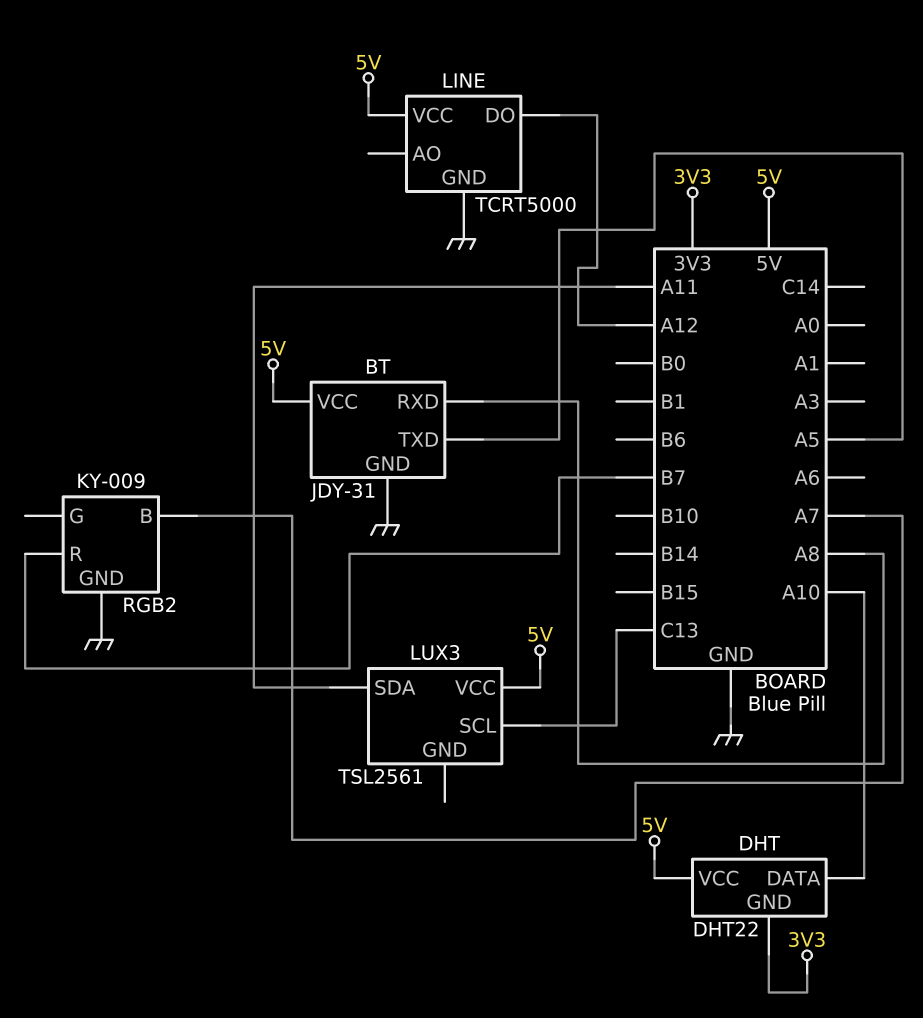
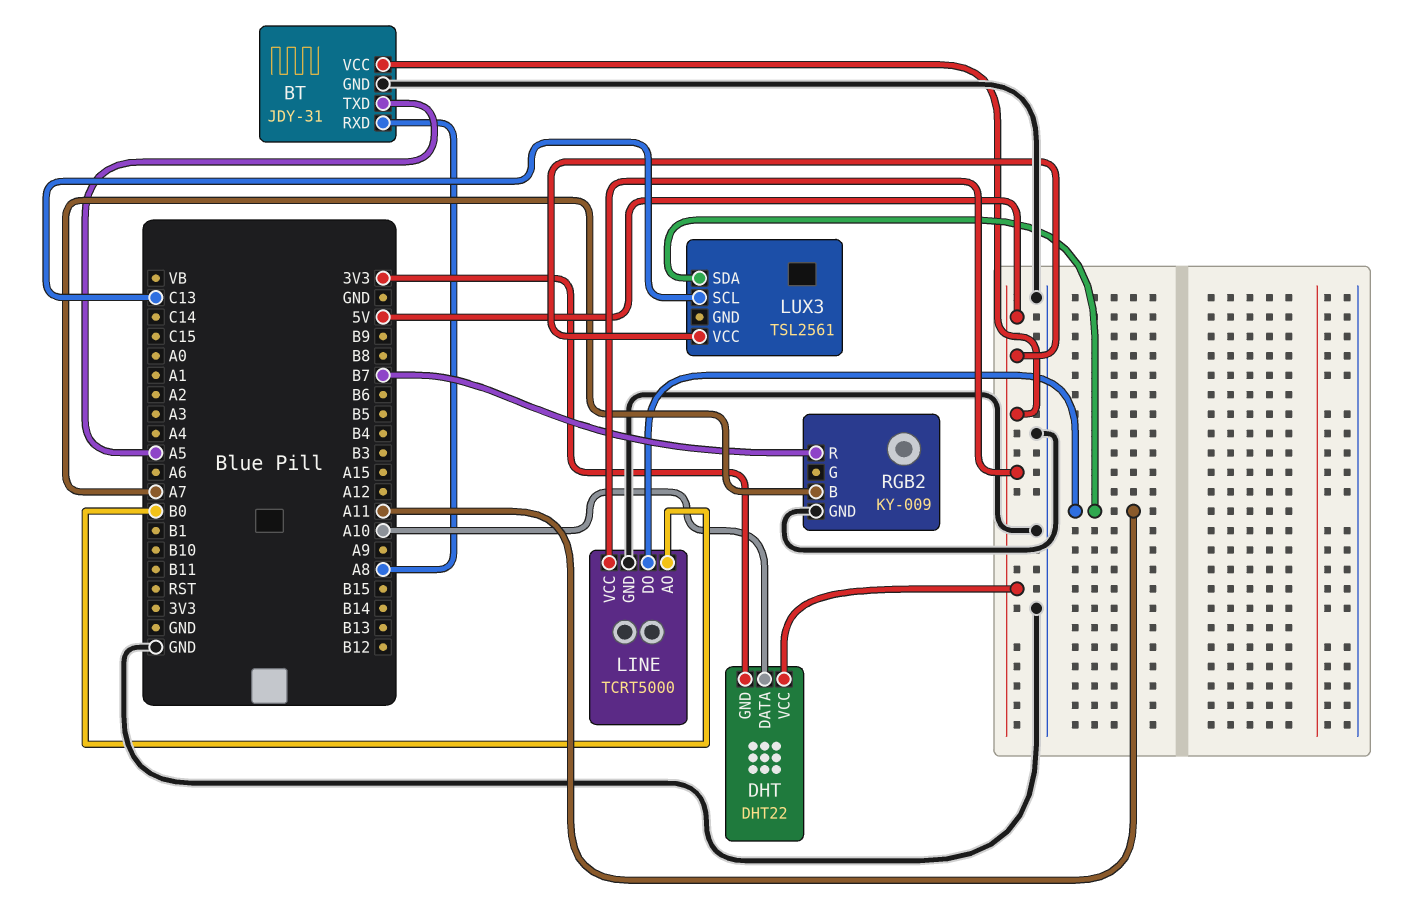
LINE pin AO: none -> B0
LINE pin DO: A12 -> A11

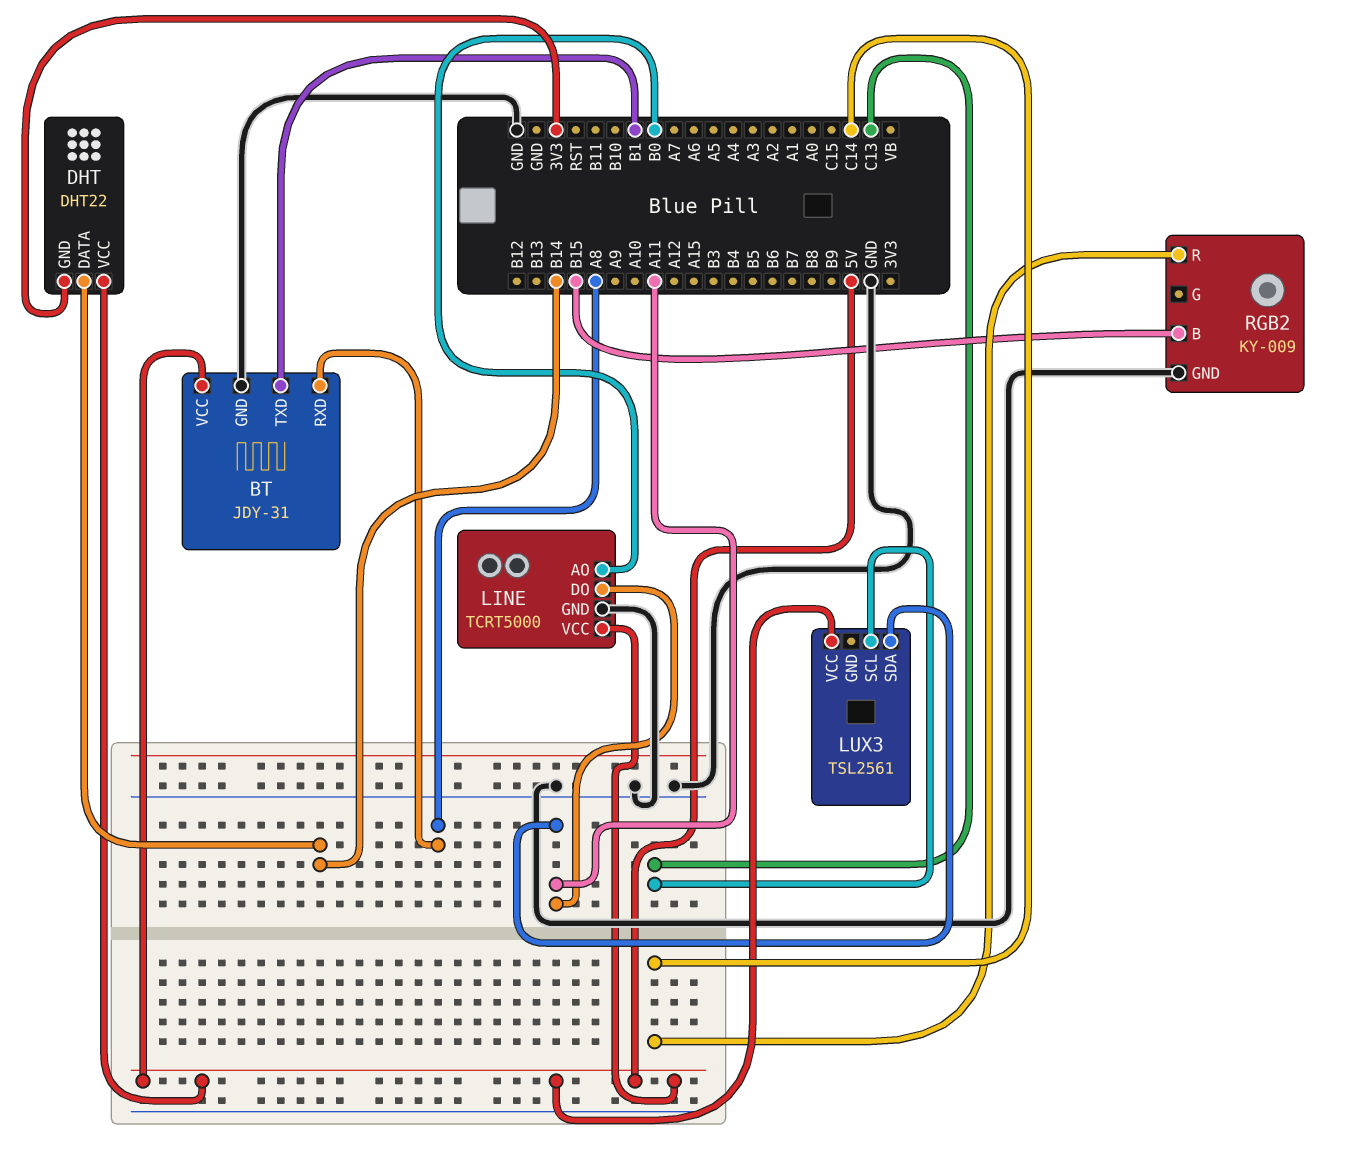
BT pin TXD: A5 -> B1
DHT pin DATA: A10 -> B14
RGB2 pin B: A7 -> B15
RGB2 pin R: B7 -> C14

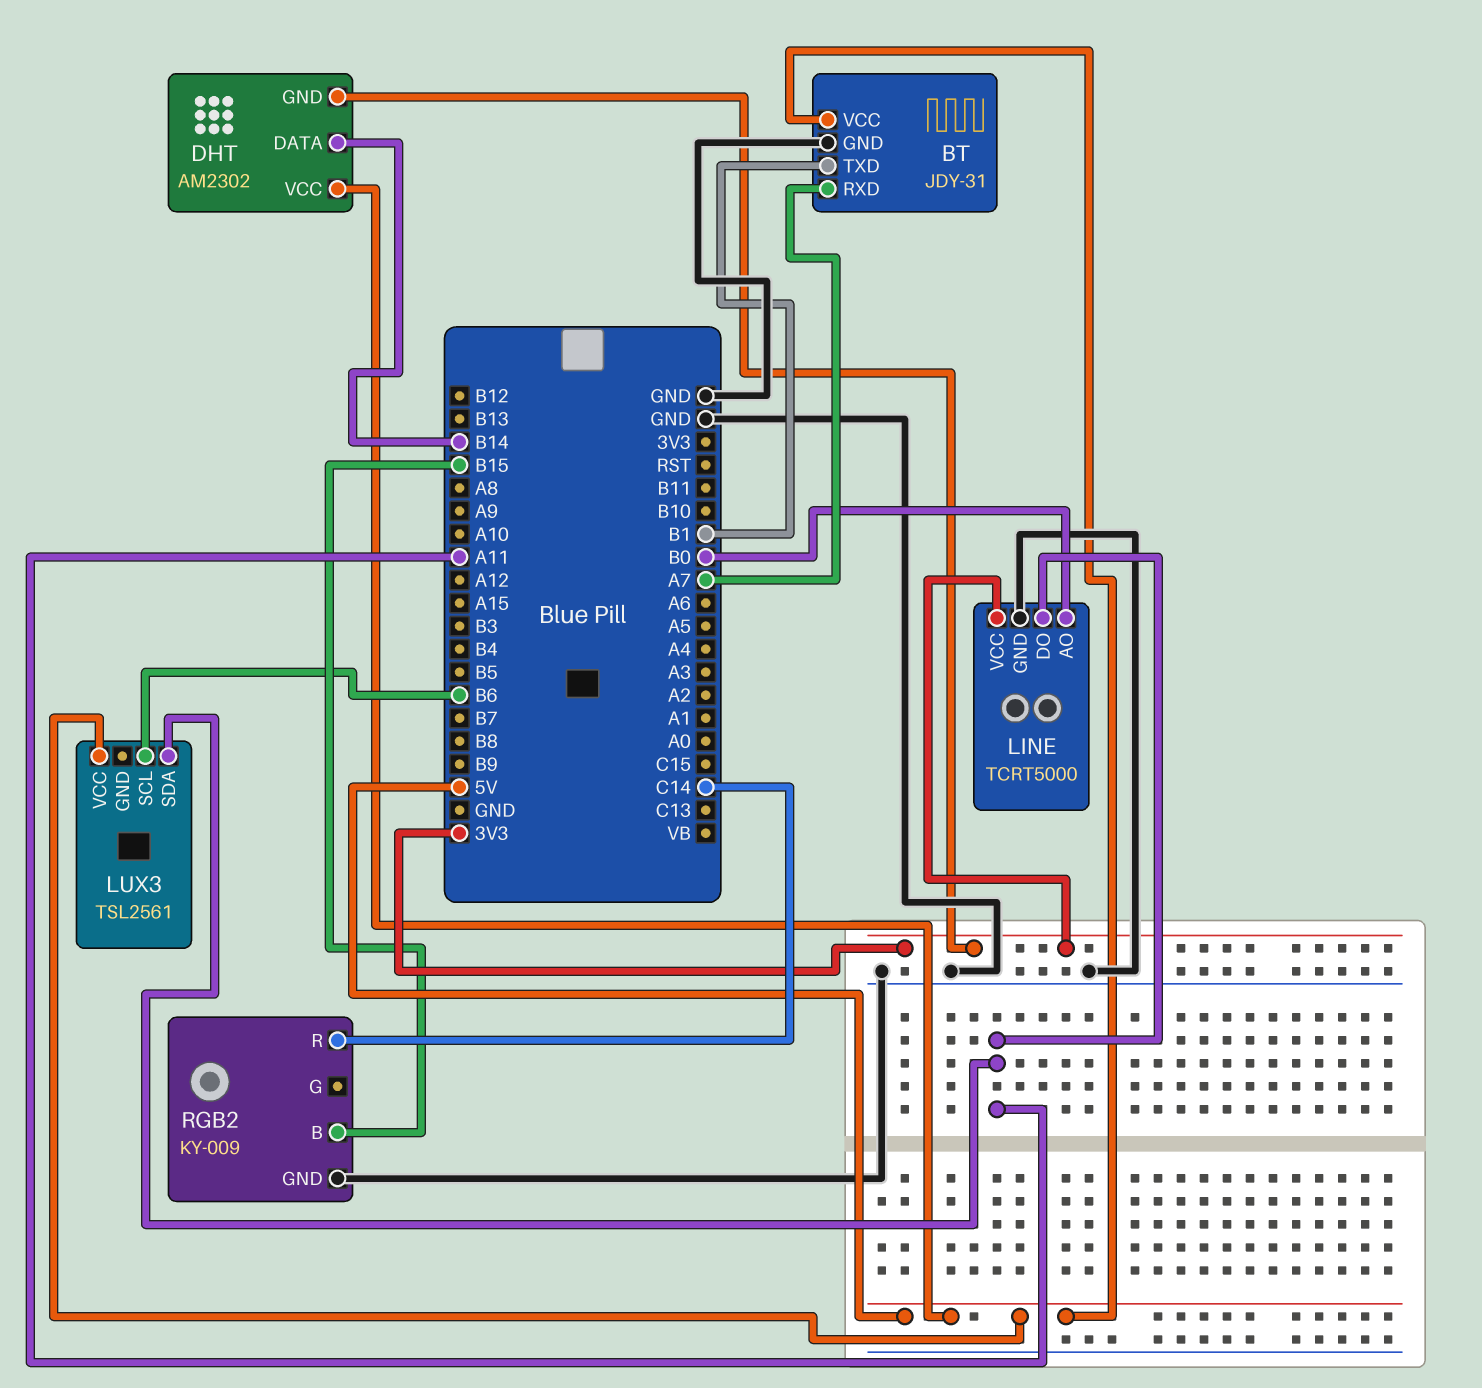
BT pin RXD: A8 -> A7
DHT: DHT22 -> AM2302
LINE pin VCC: 5V -> 3V3
LUX3 pin SCL: C13 -> B6

